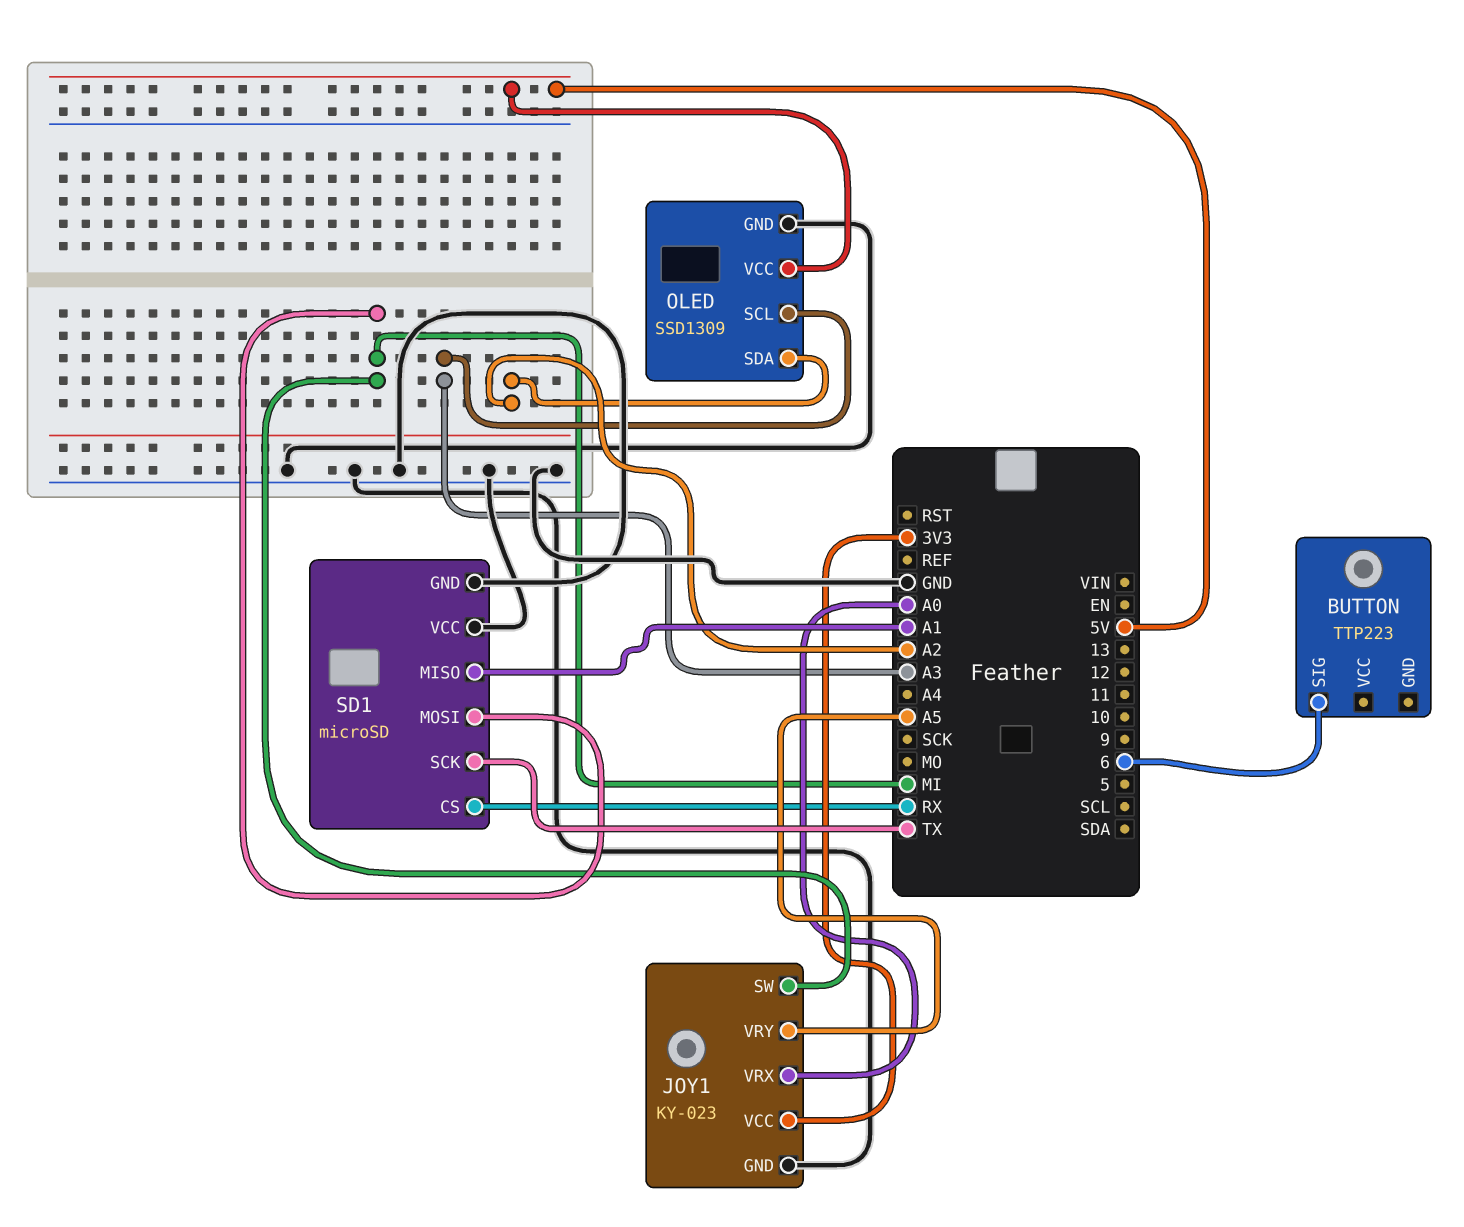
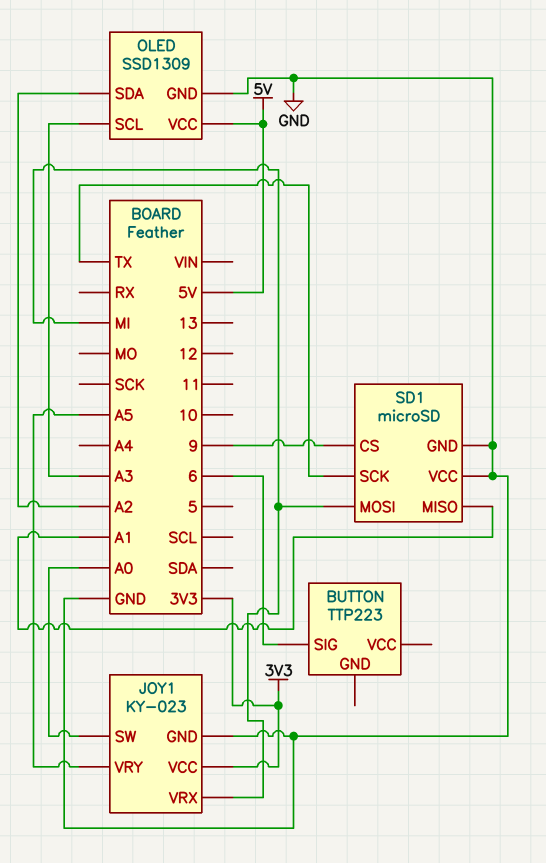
JOY1 pin SW: MI -> A0
JOY1 pin VRX: A0 -> MI
SD1 pin CS: RX -> 9

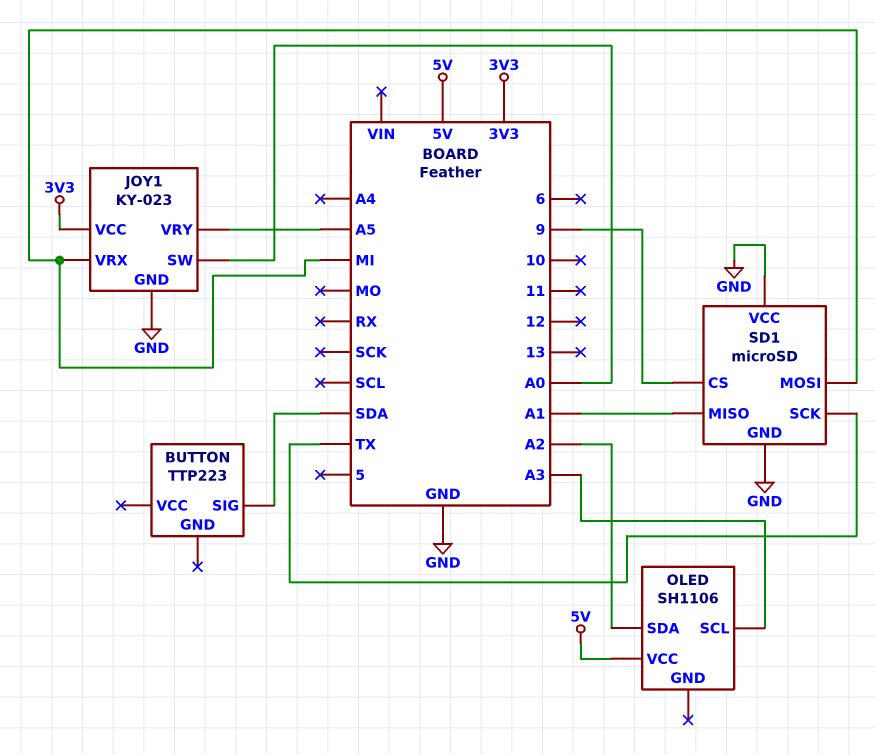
BUTTON pin SIG: 6 -> SDA
OLED: SSD1309 -> SH1106
OLED pin GND: GND -> none

